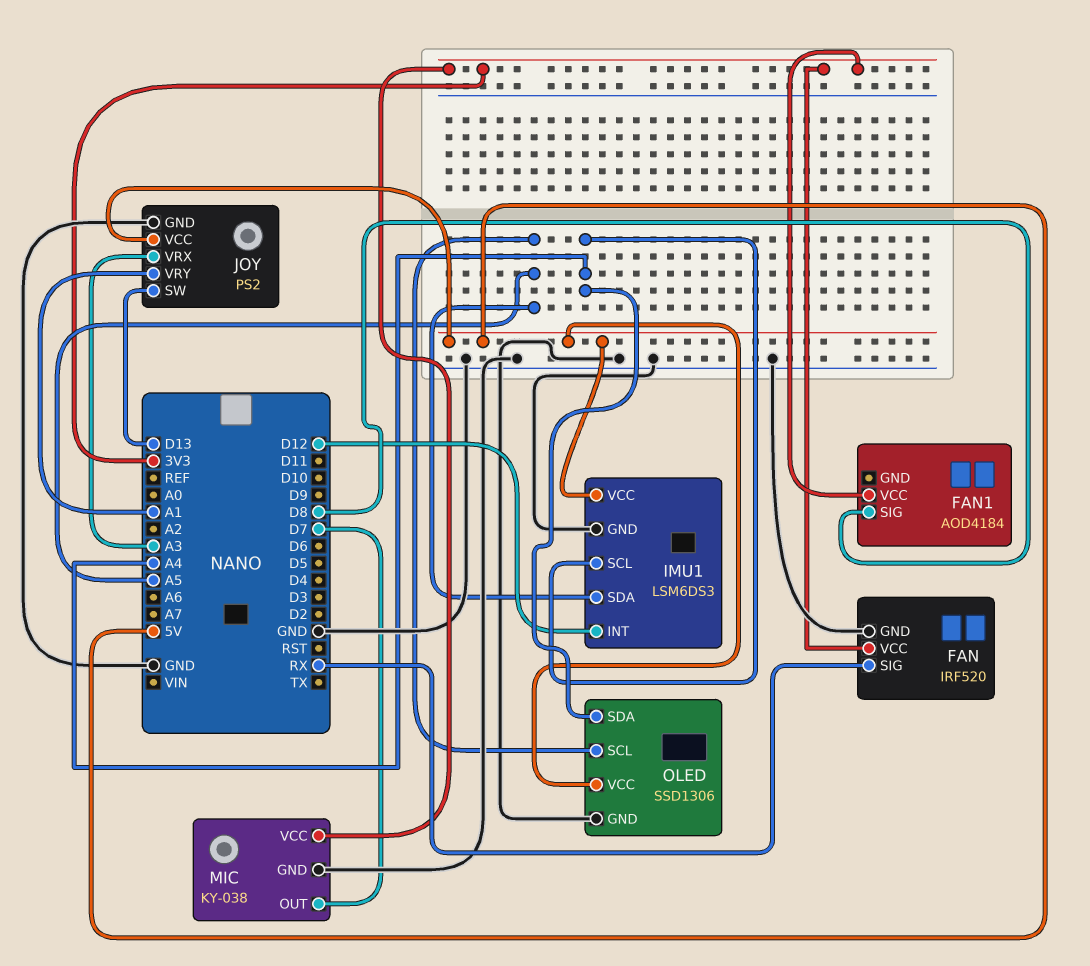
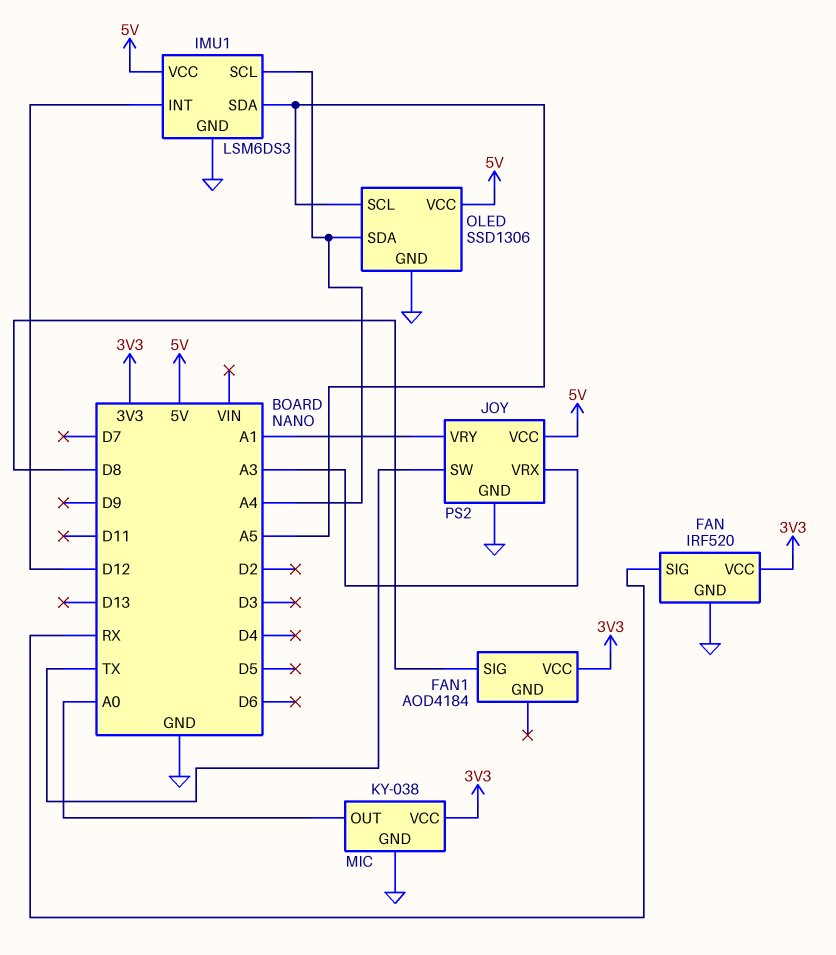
JOY pin SW: D13 -> TX
MIC pin OUT: D7 -> A0

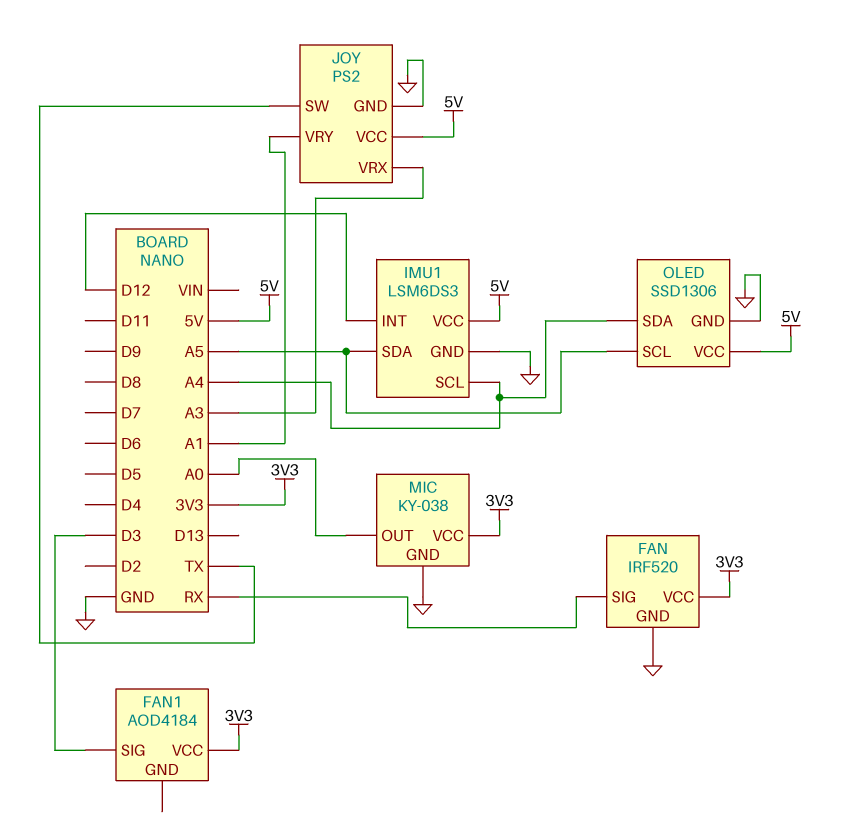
FAN1 pin SIG: D8 -> D3

